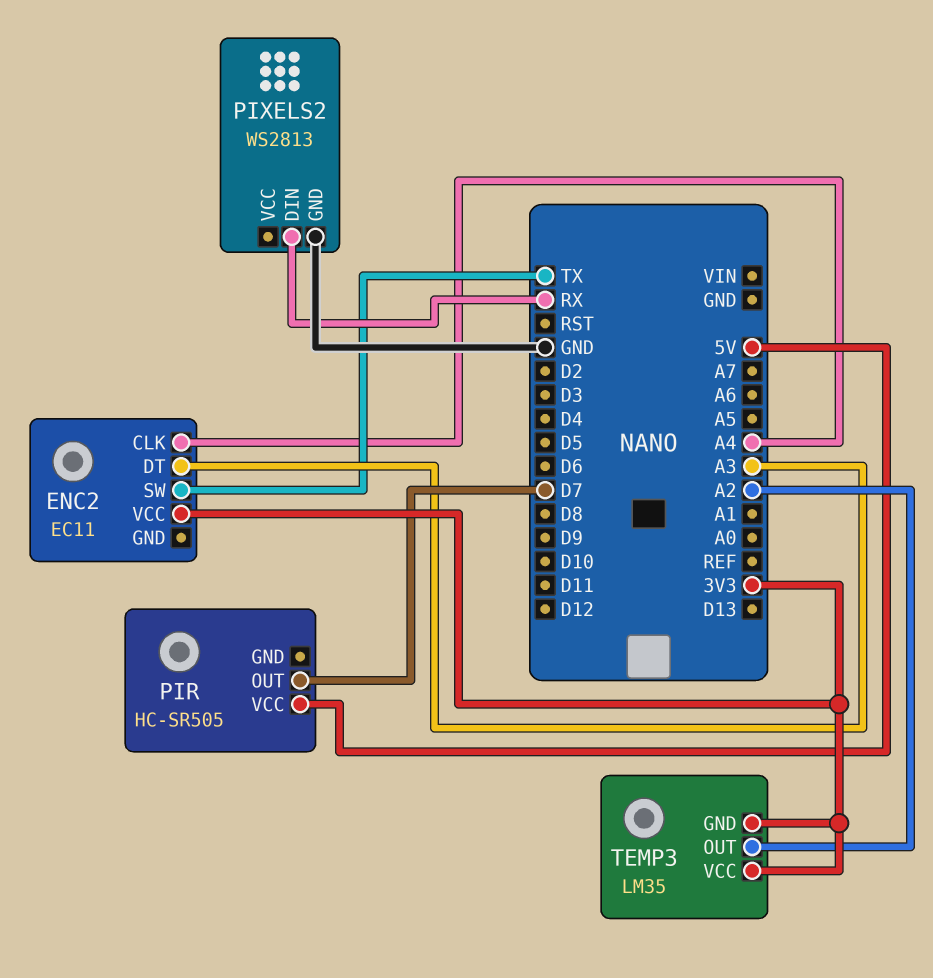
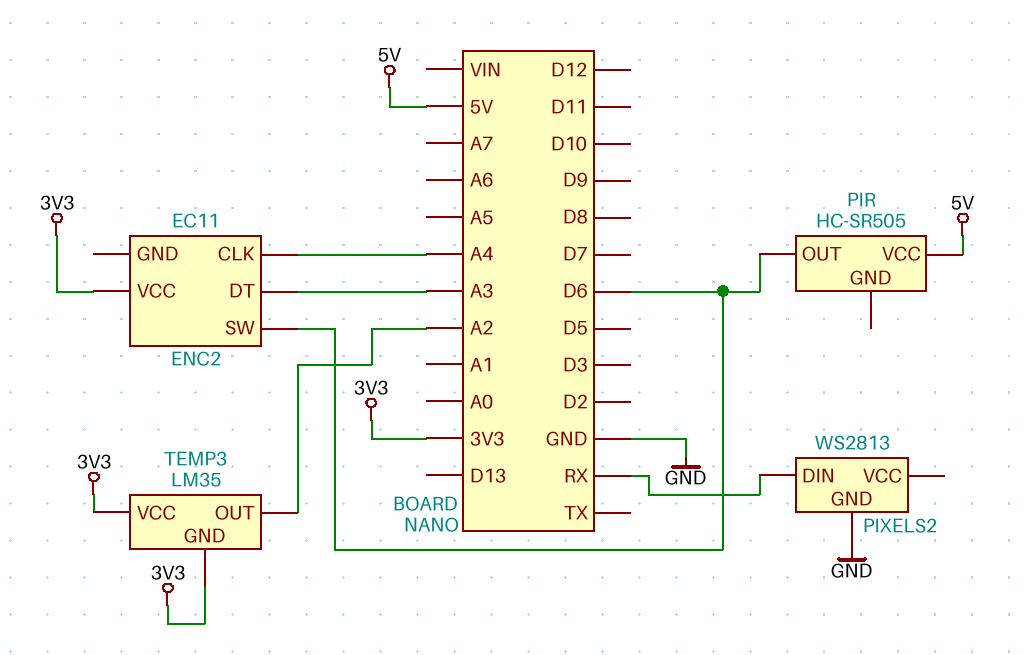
ENC2 pin SW: TX -> D6
PIR pin OUT: D7 -> D6

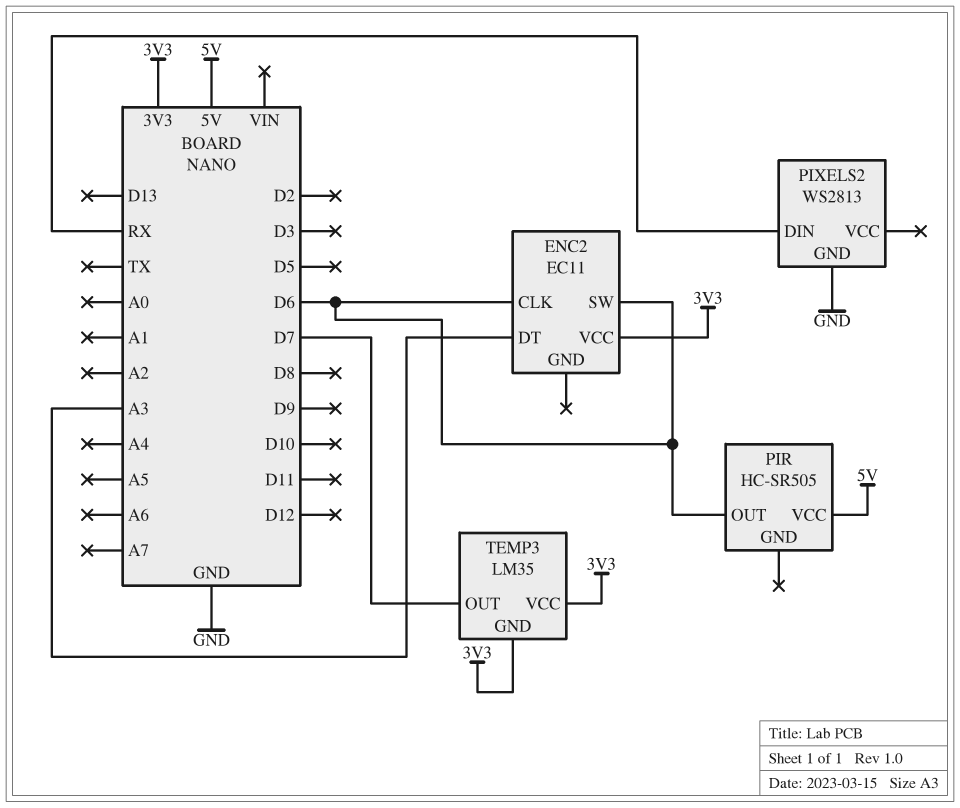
ENC2 pin CLK: A4 -> D6
TEMP3 pin OUT: A2 -> D7

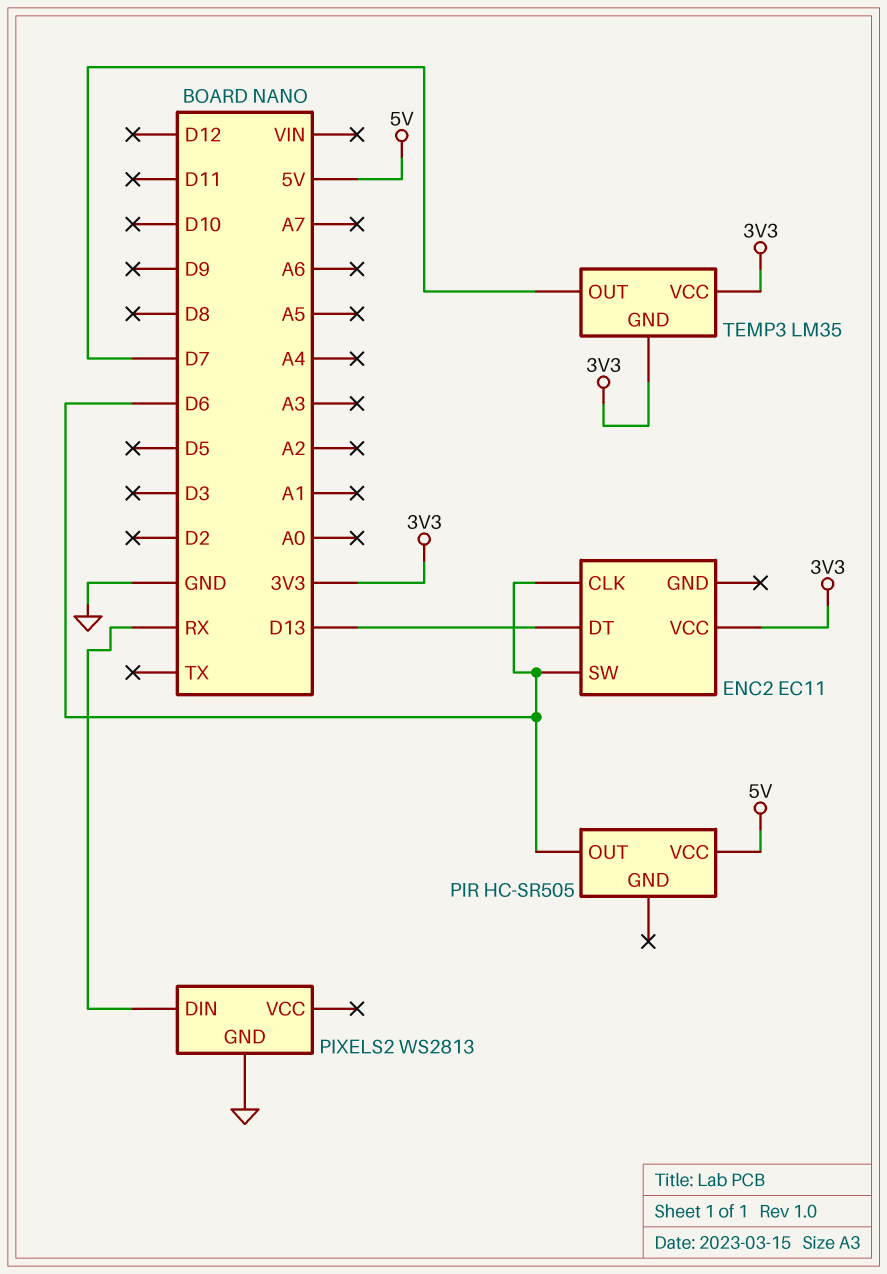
ENC2 pin DT: A3 -> D13

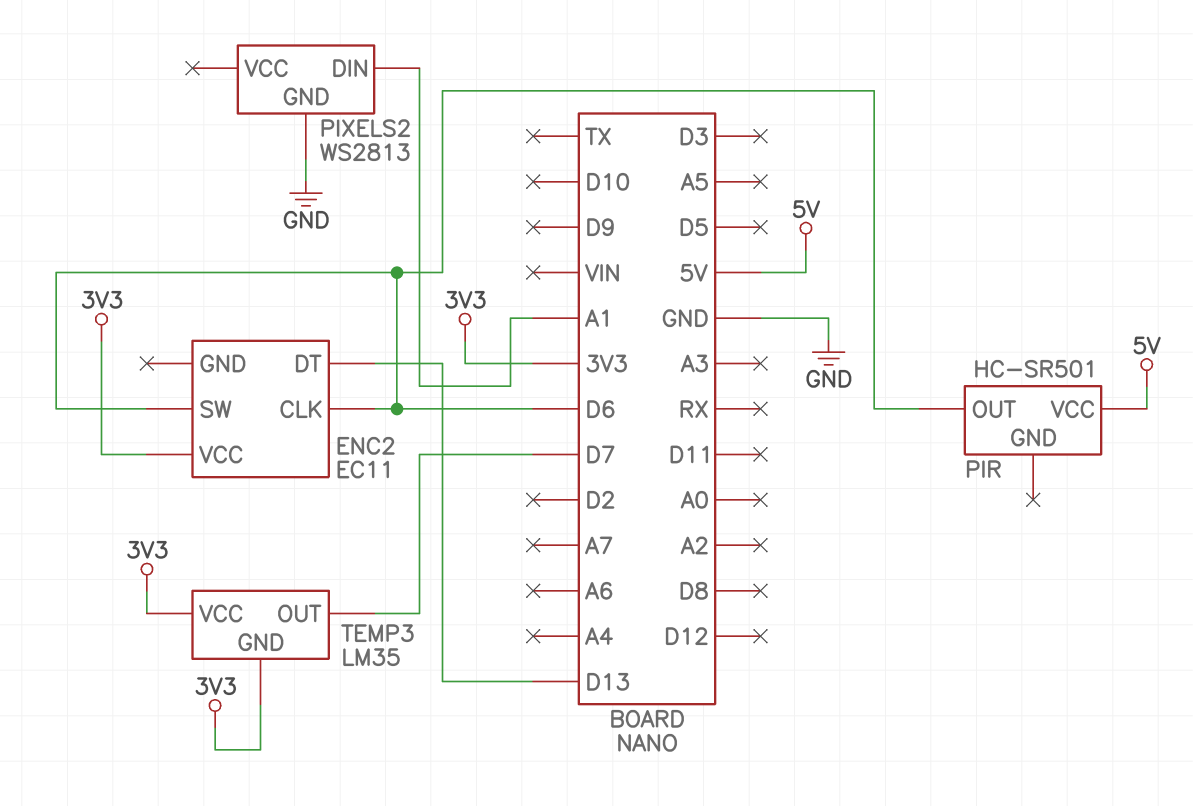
PIR: HC-SR505 -> HC-SR501
PIXELS2 pin DIN: RX -> A1

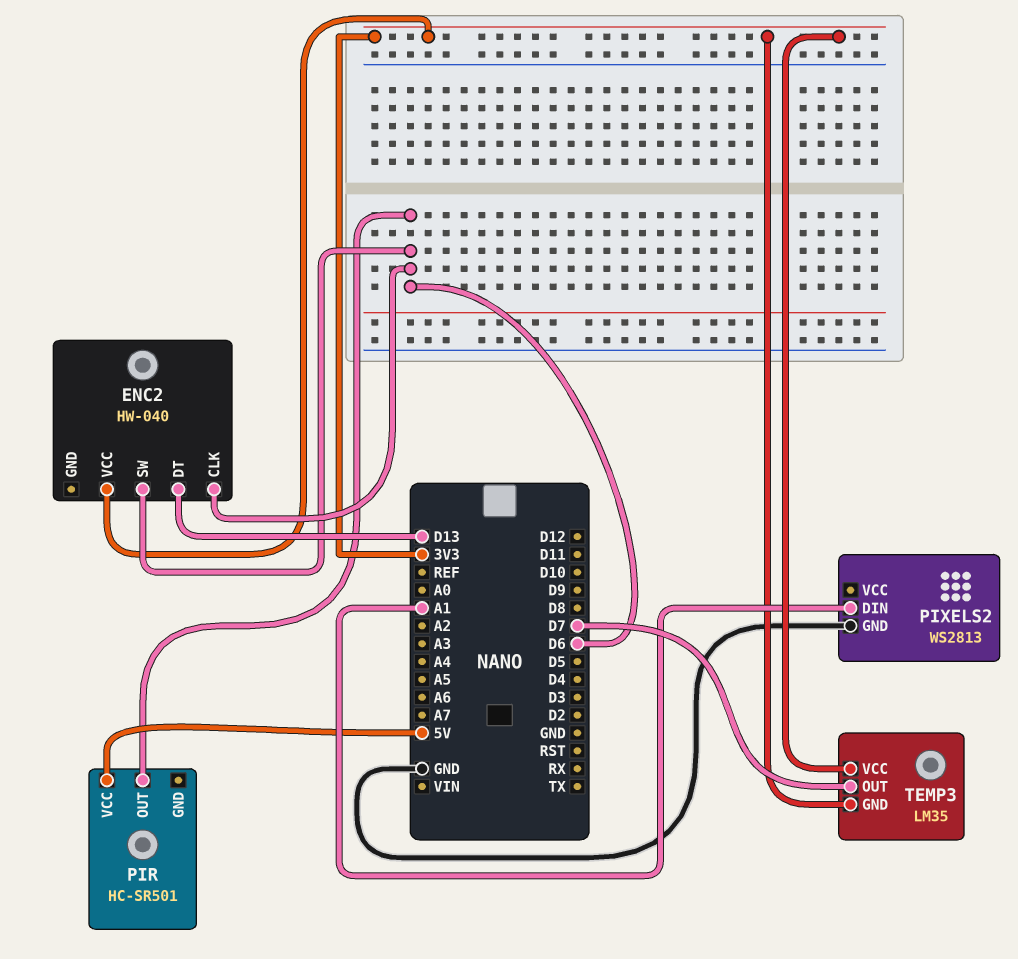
ENC2: EC11 -> HW-040

